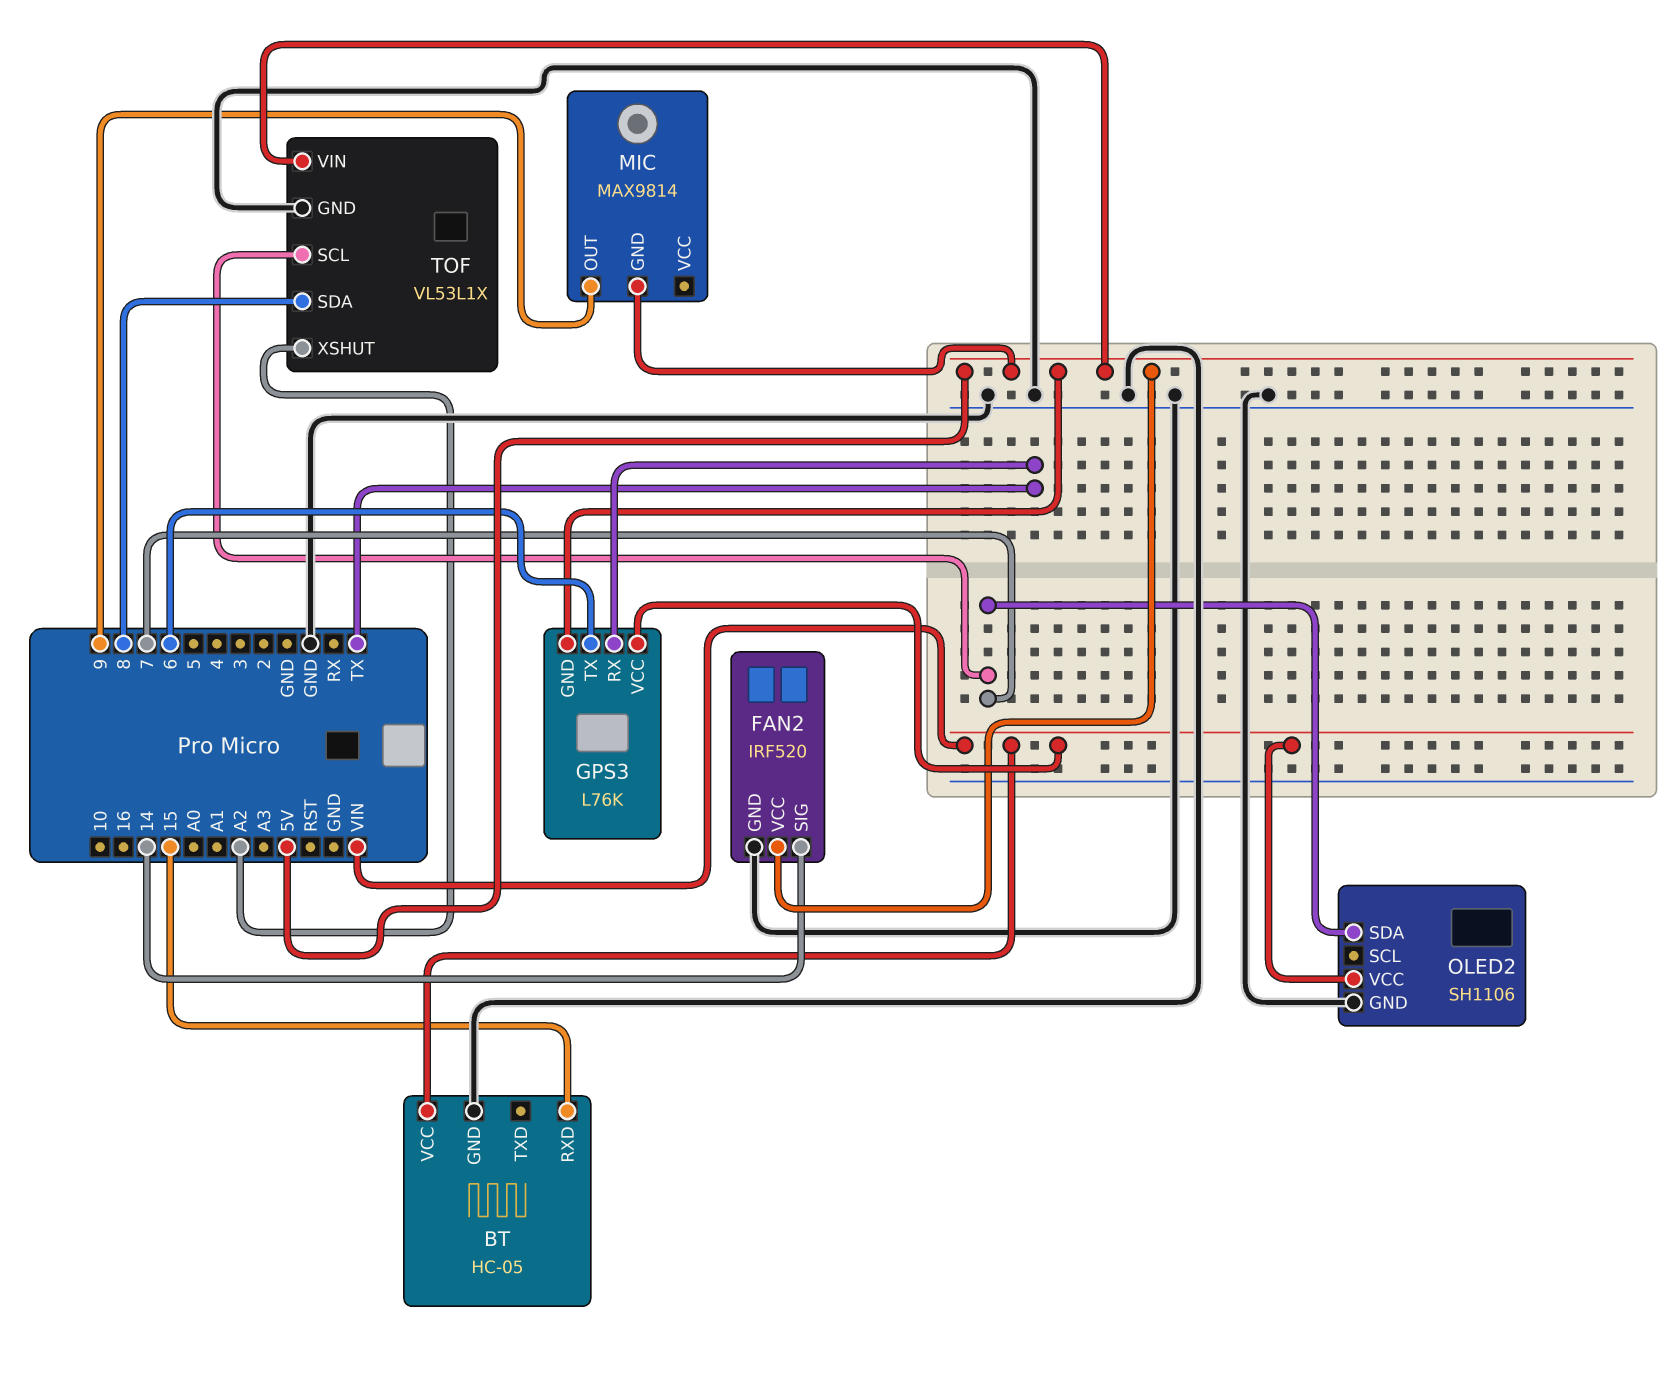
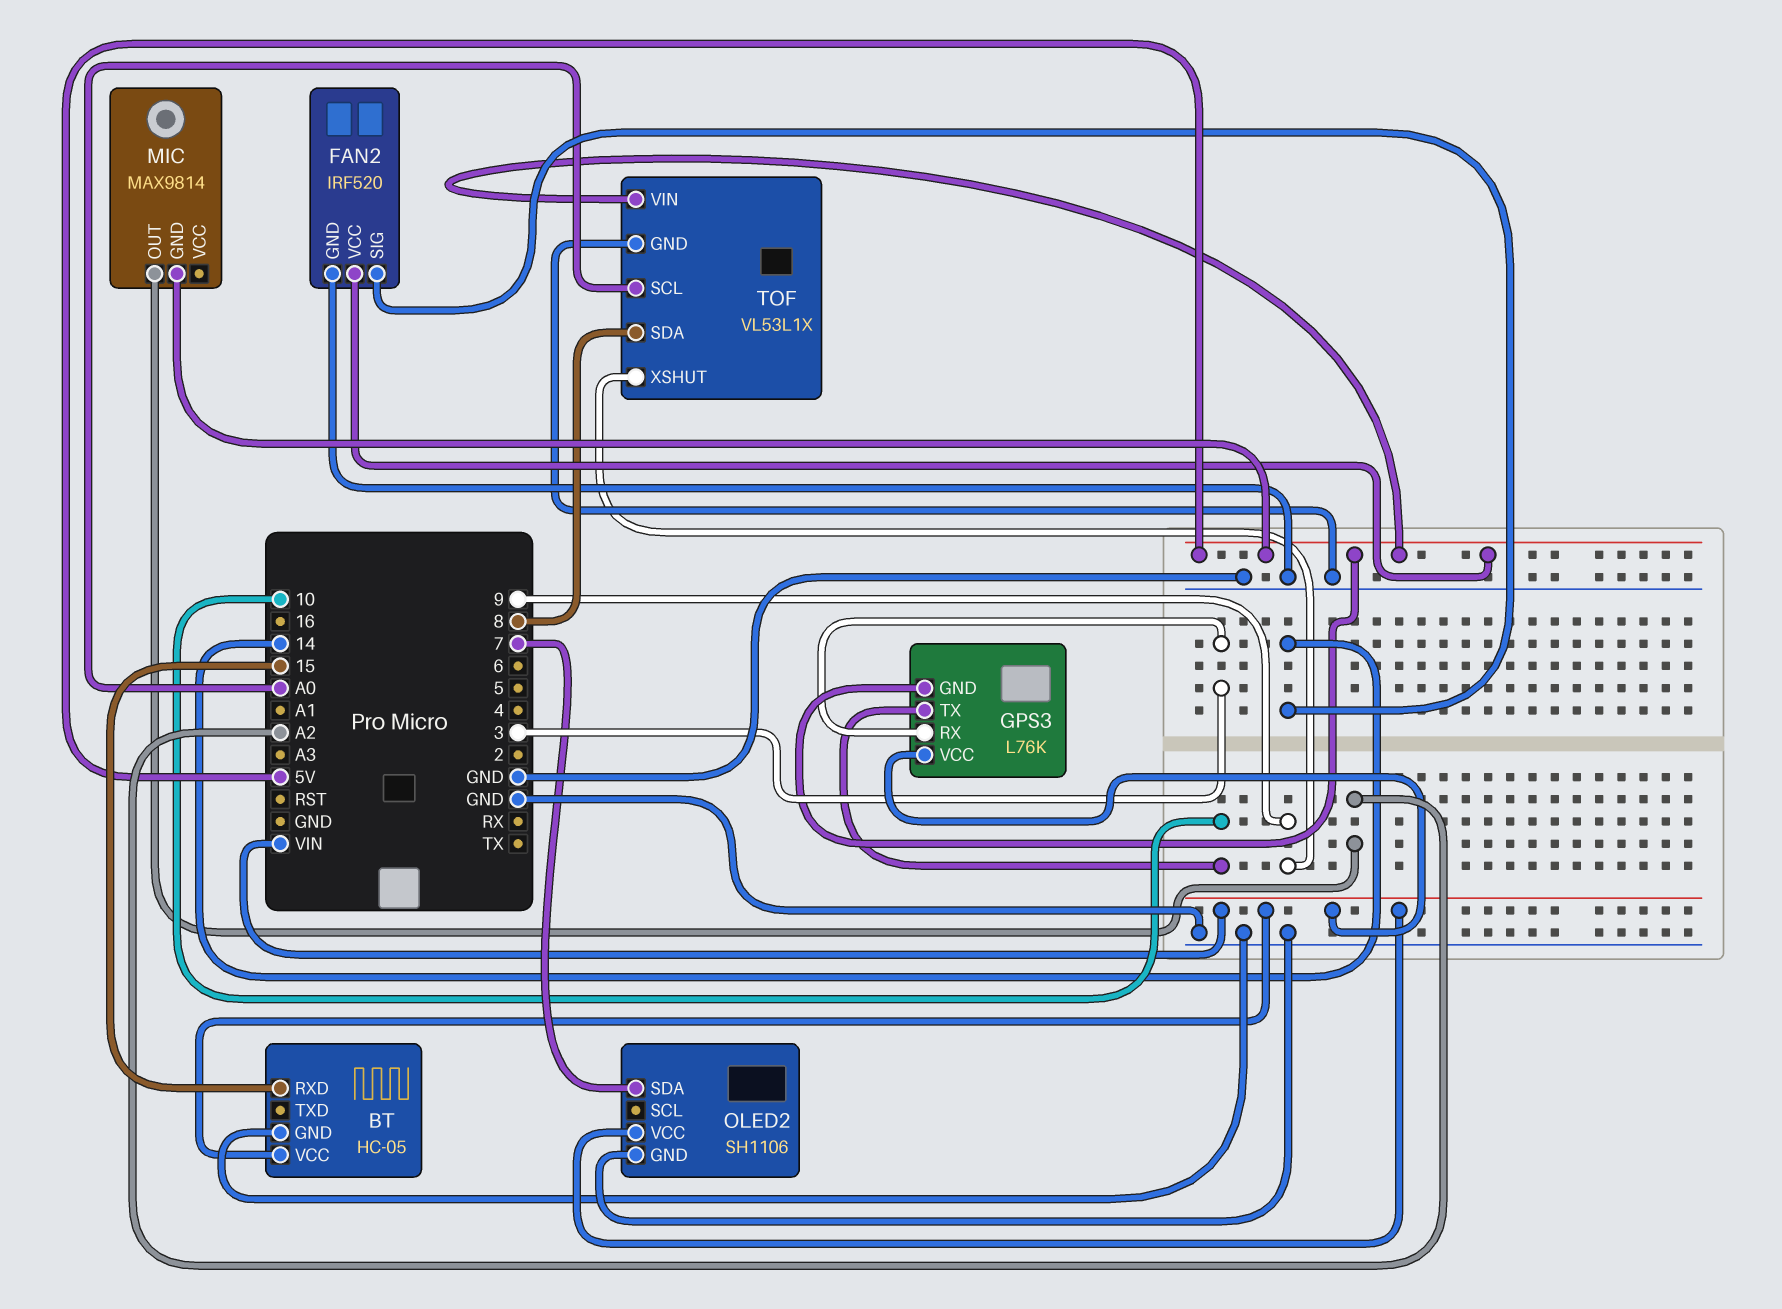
GPS3 pin RX: TX -> 3
GPS3 pin TX: 6 -> 10
MIC pin OUT: 9 -> A2
TOF pin SCL: 7 -> A0
TOF pin XSHUT: A2 -> 9

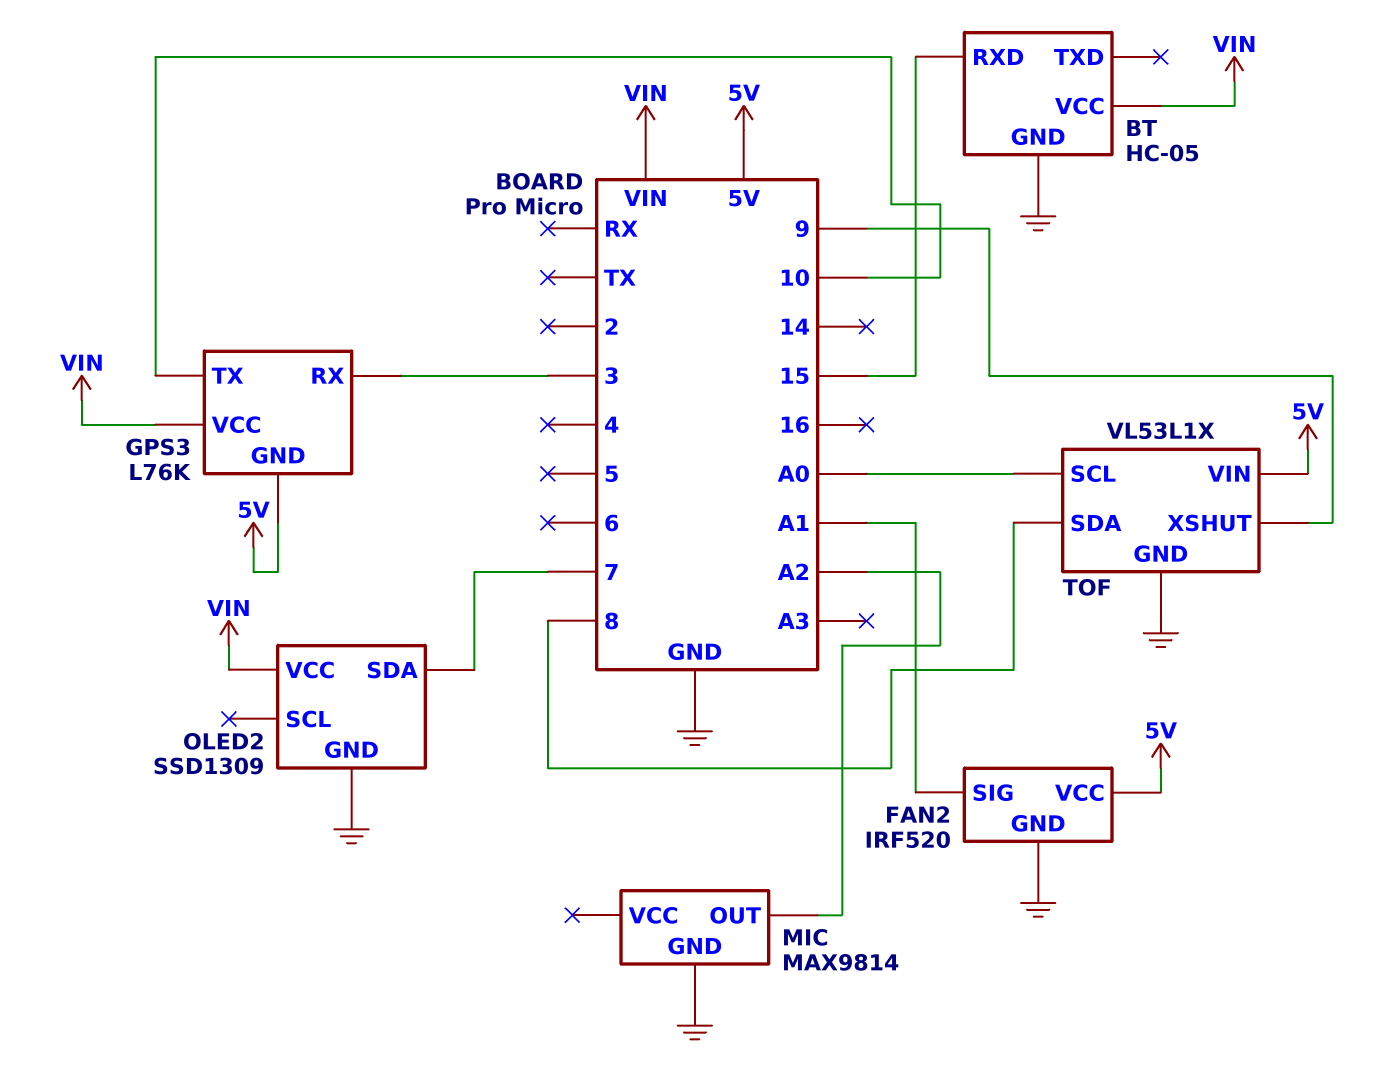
FAN2 pin SIG: 14 -> A1
MIC pin GND: 5V -> GND
OLED2: SH1106 -> SSD1309

